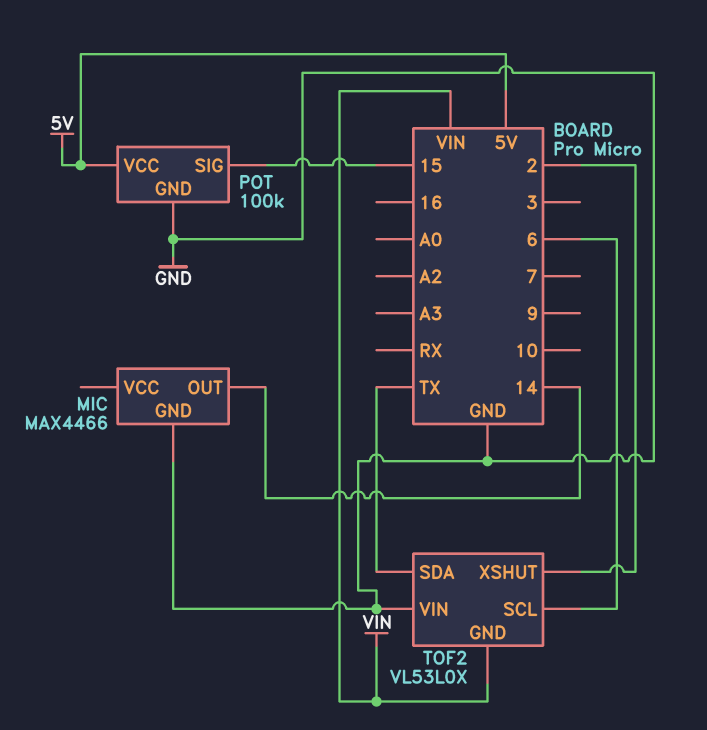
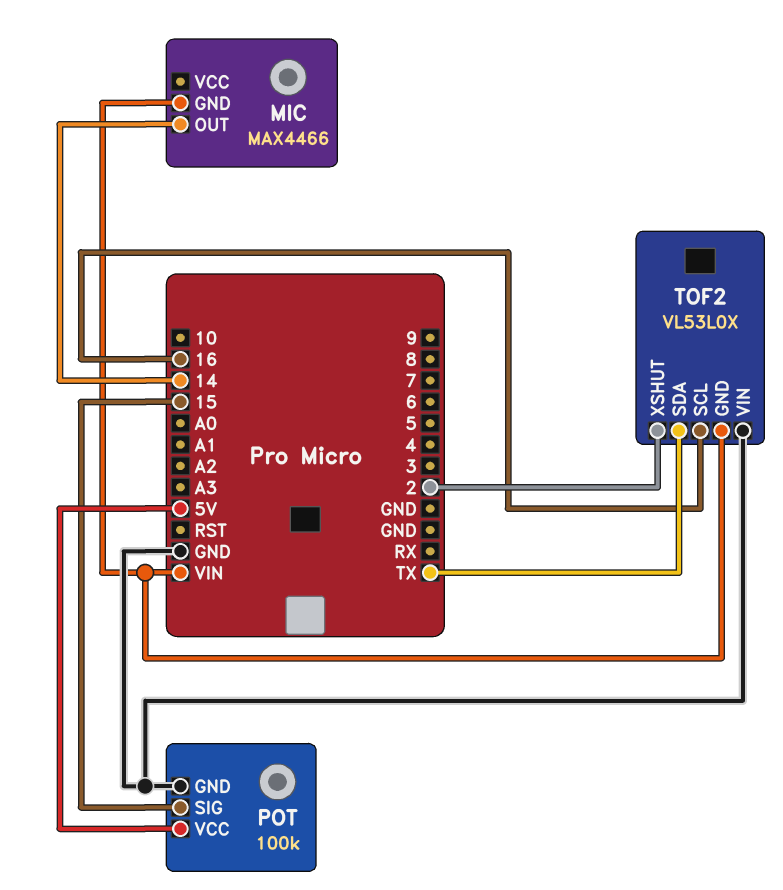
MIC pin GND: GND -> VIN
TOF2 pin SCL: 6 -> 16

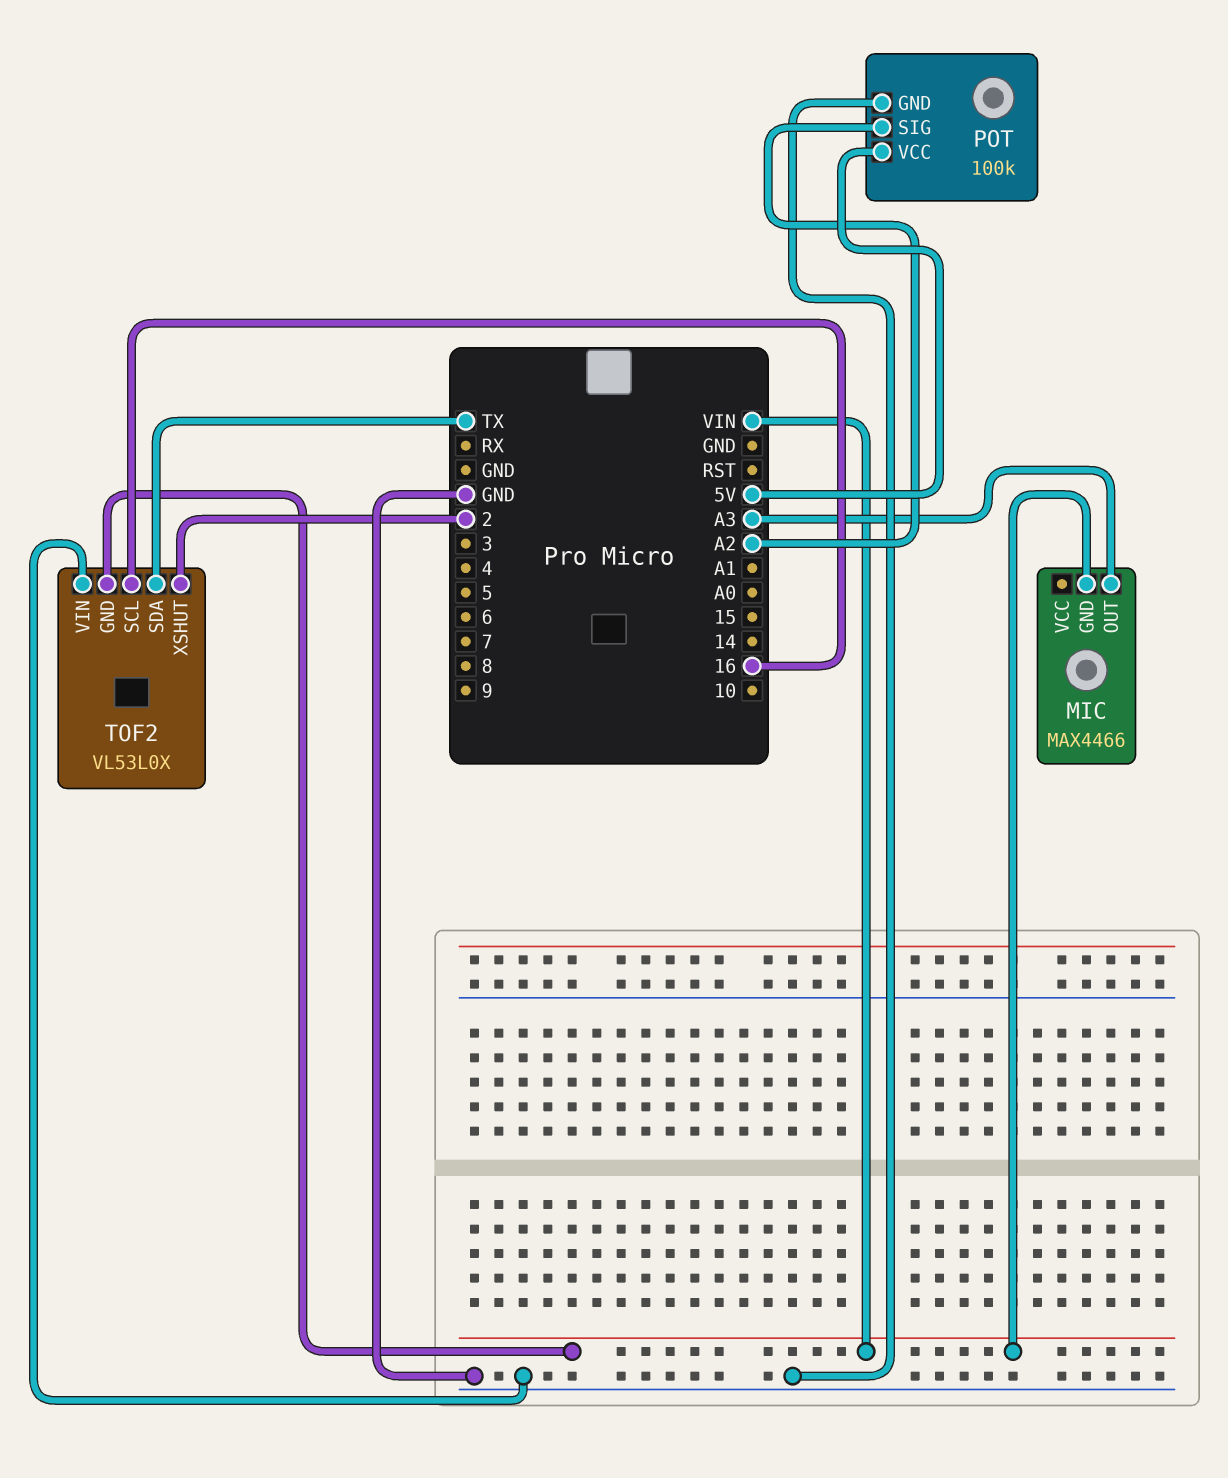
MIC pin OUT: 14 -> A3
POT pin SIG: 15 -> A2

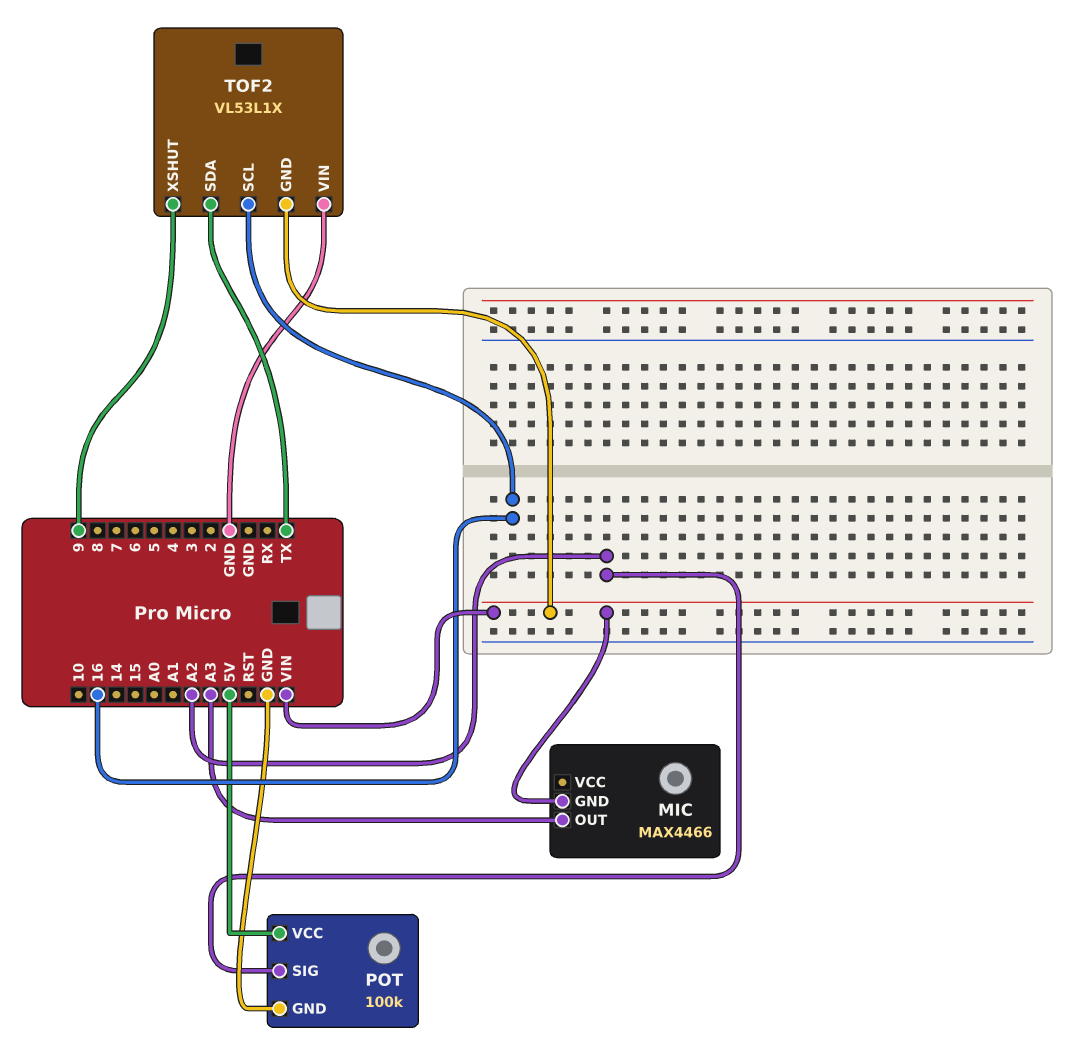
TOF2: VL53L0X -> VL53L1X
TOF2 pin XSHUT: 2 -> 9

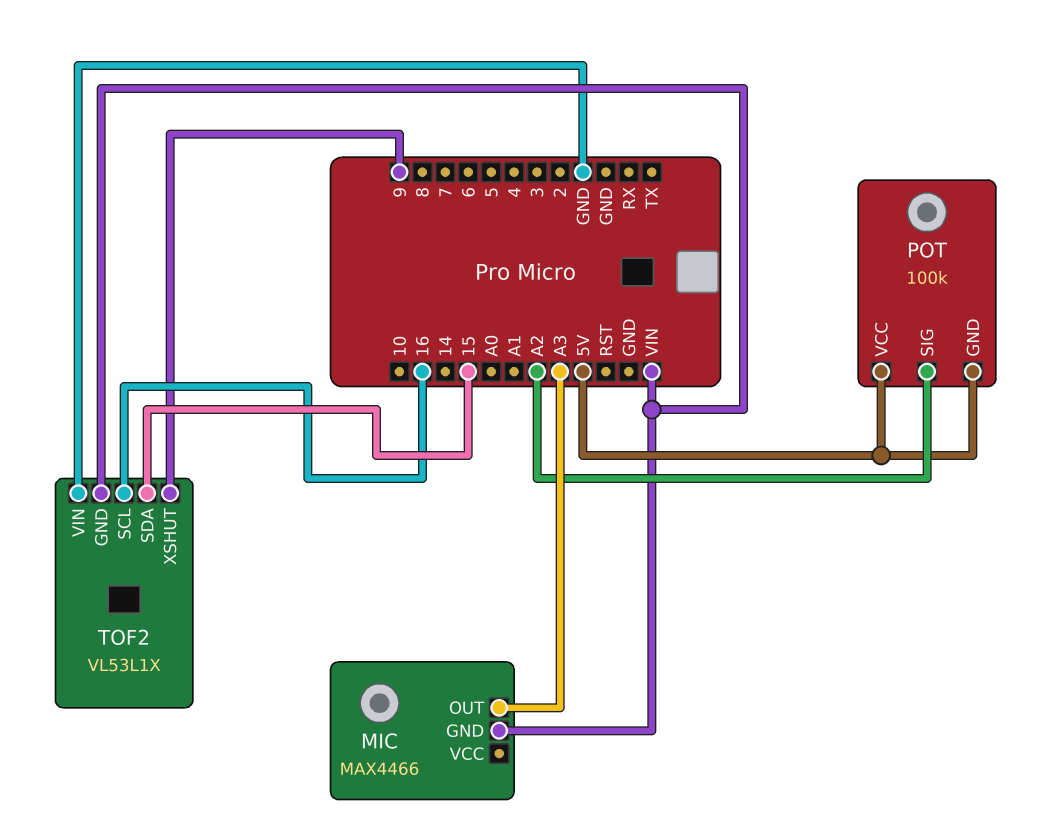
POT pin GND: GND -> 5V
TOF2 pin SDA: TX -> 15

